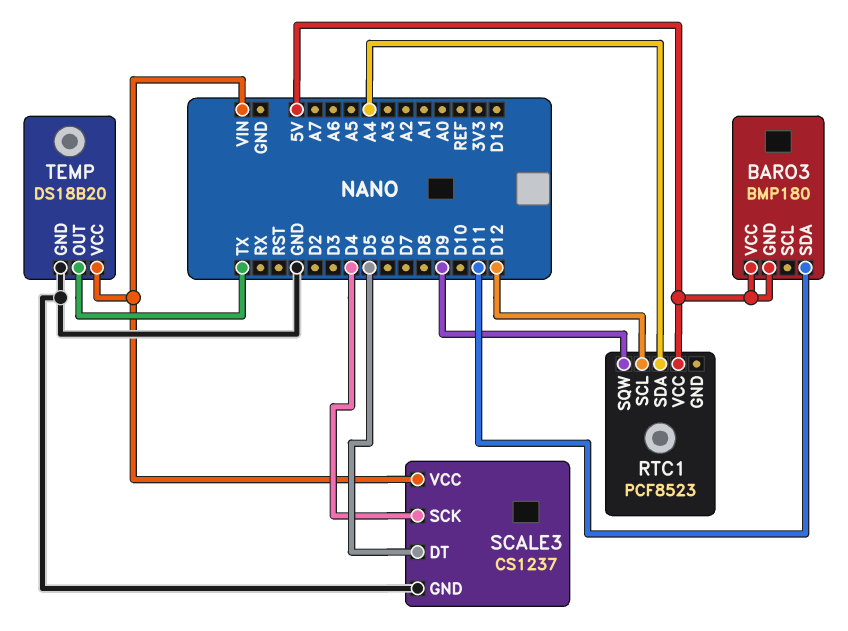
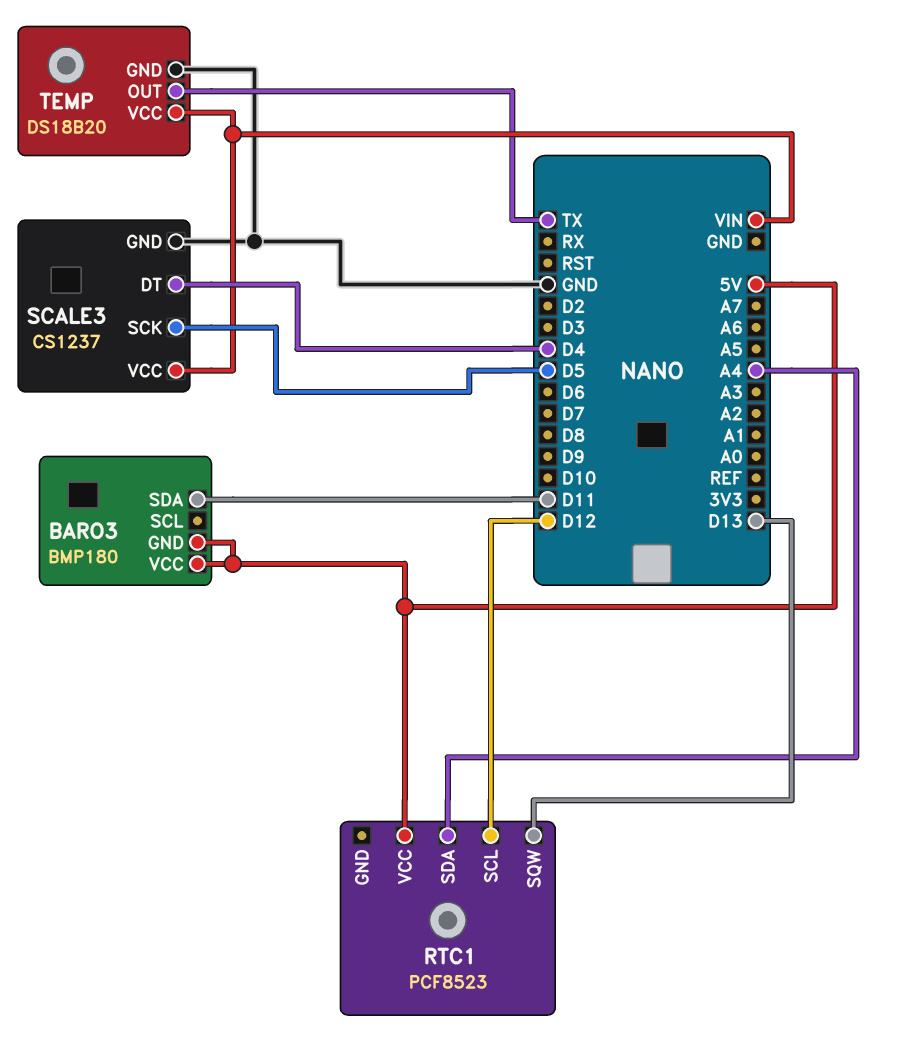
RTC1 pin SQW: D9 -> D13
SCALE3 pin DT: D5 -> D4
SCALE3 pin SCK: D4 -> D5

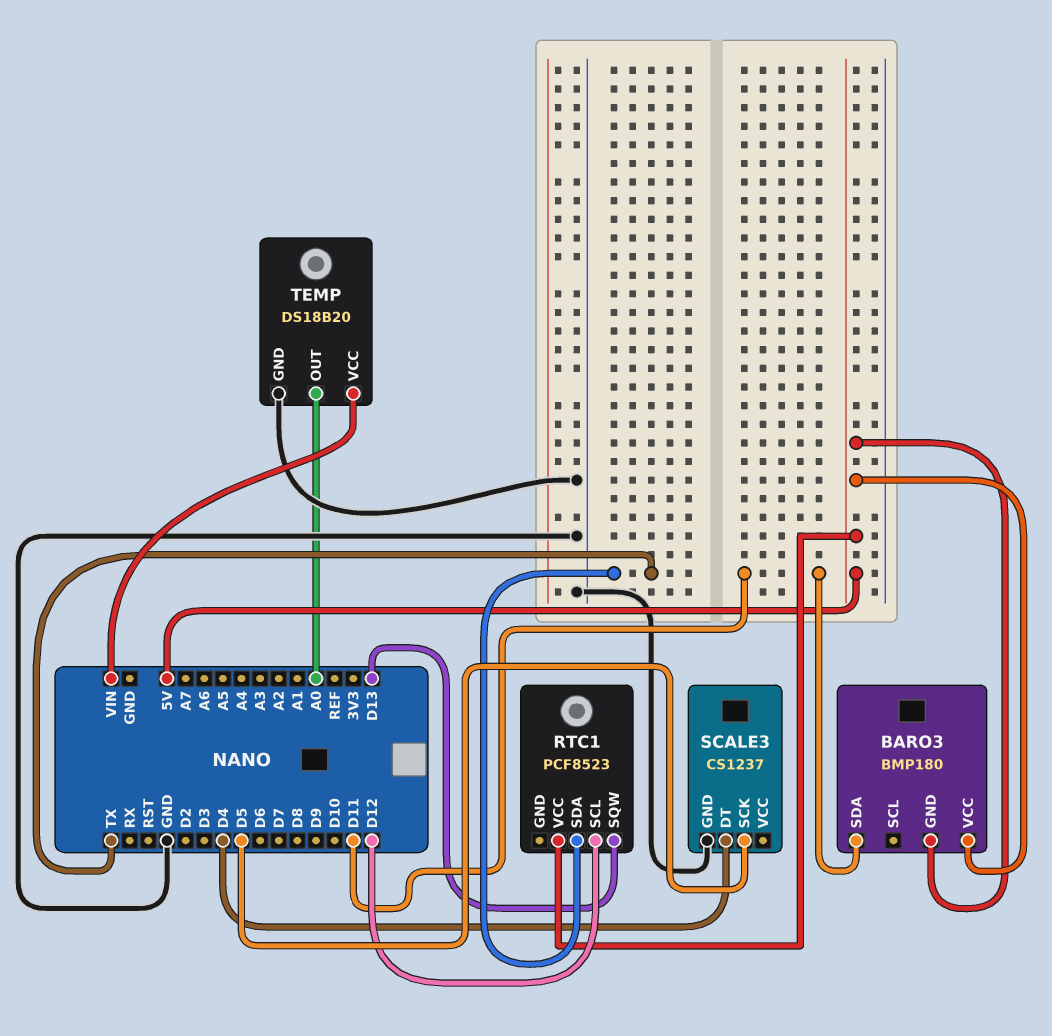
RTC1 pin SDA: A4 -> TX
SCALE3 pin VCC: VIN -> none
TEMP pin OUT: TX -> A0

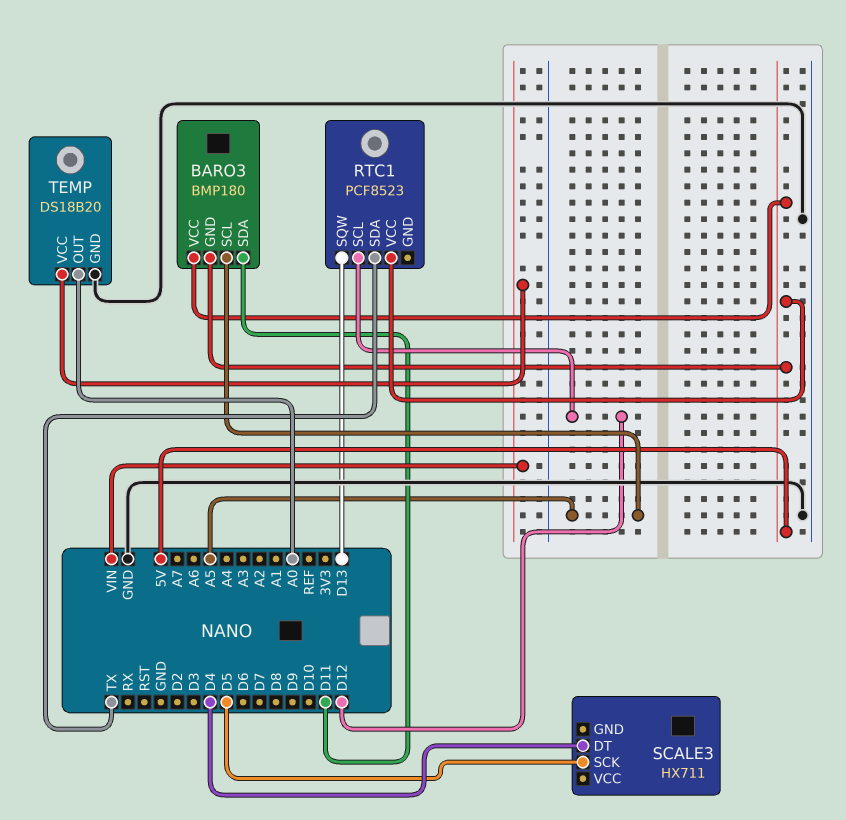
BARO3 pin SCL: none -> A5
SCALE3: CS1237 -> HX711
SCALE3 pin GND: GND -> none

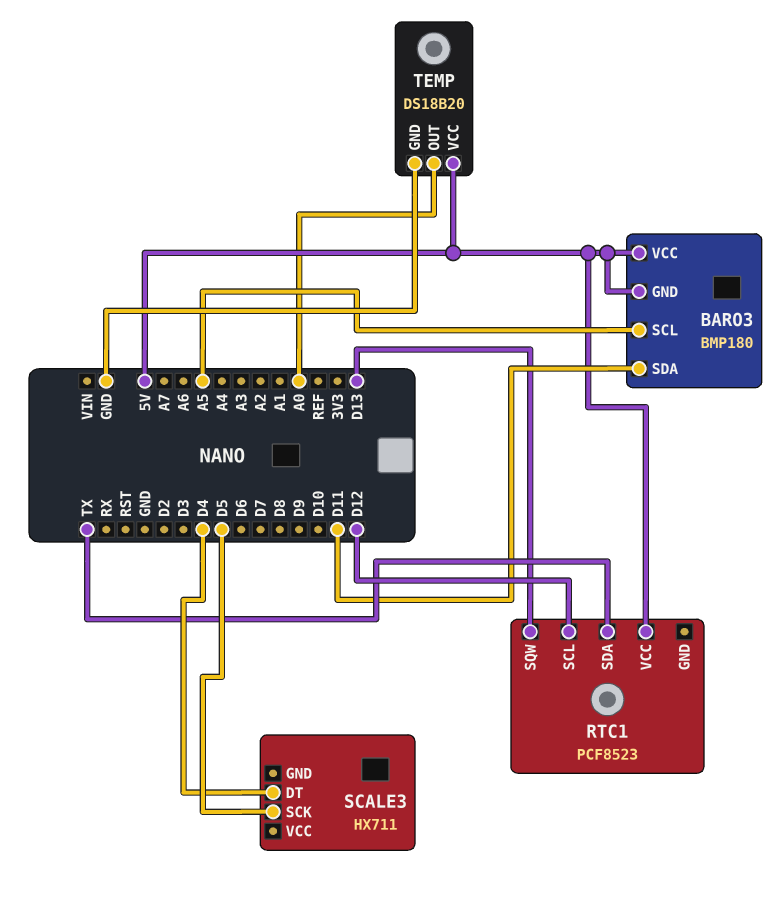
TEMP pin VCC: VIN -> 5V

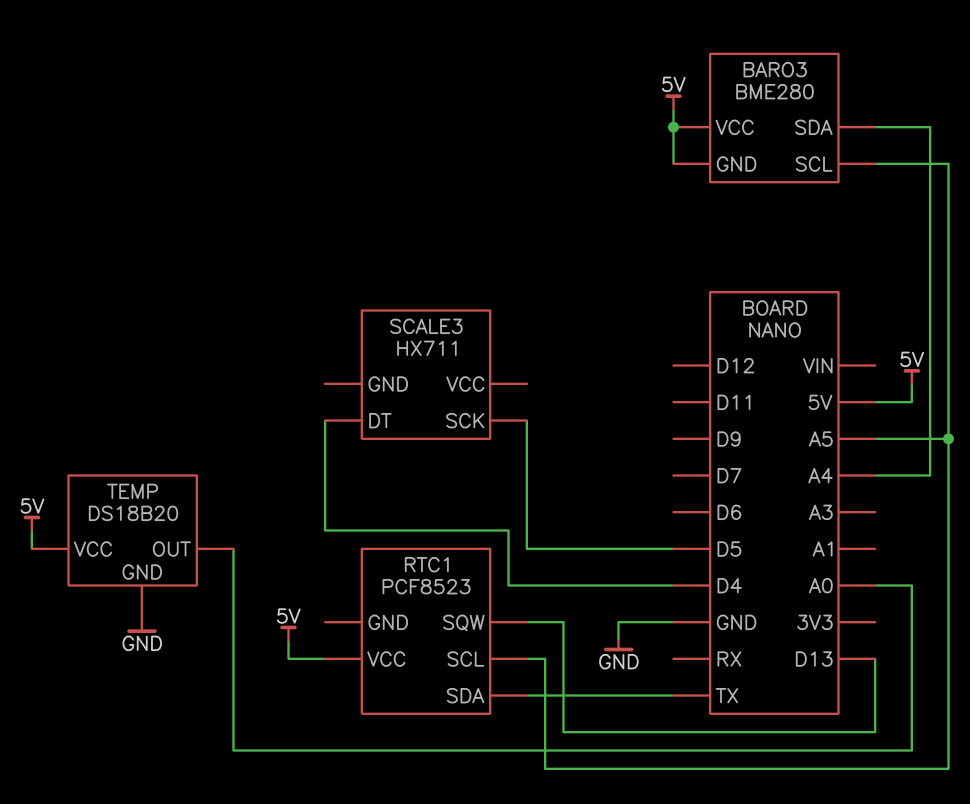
BARO3: BMP180 -> BME280
BARO3 pin SDA: D11 -> A4
RTC1 pin SCL: D12 -> A5

